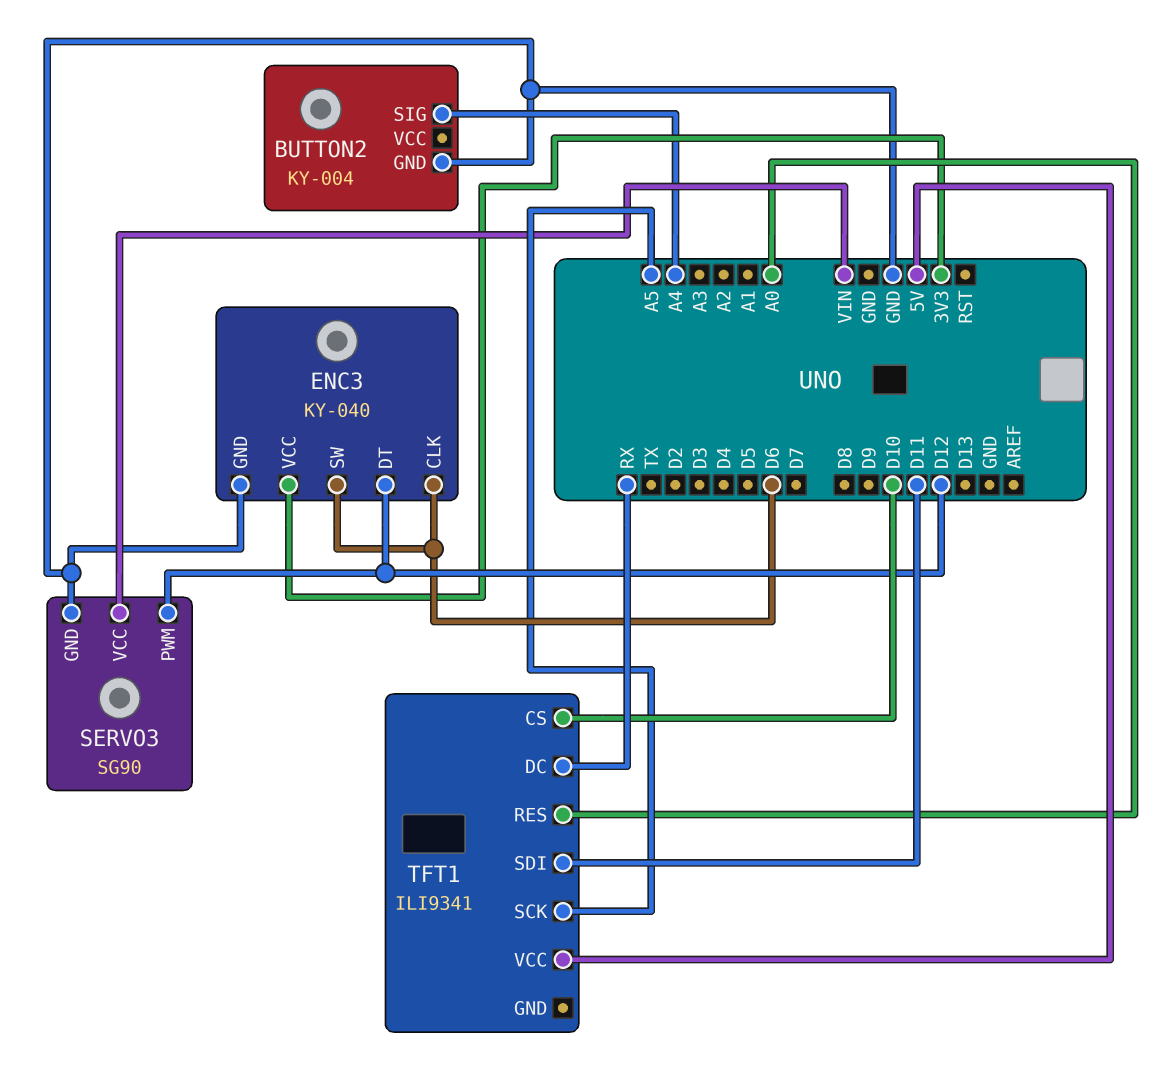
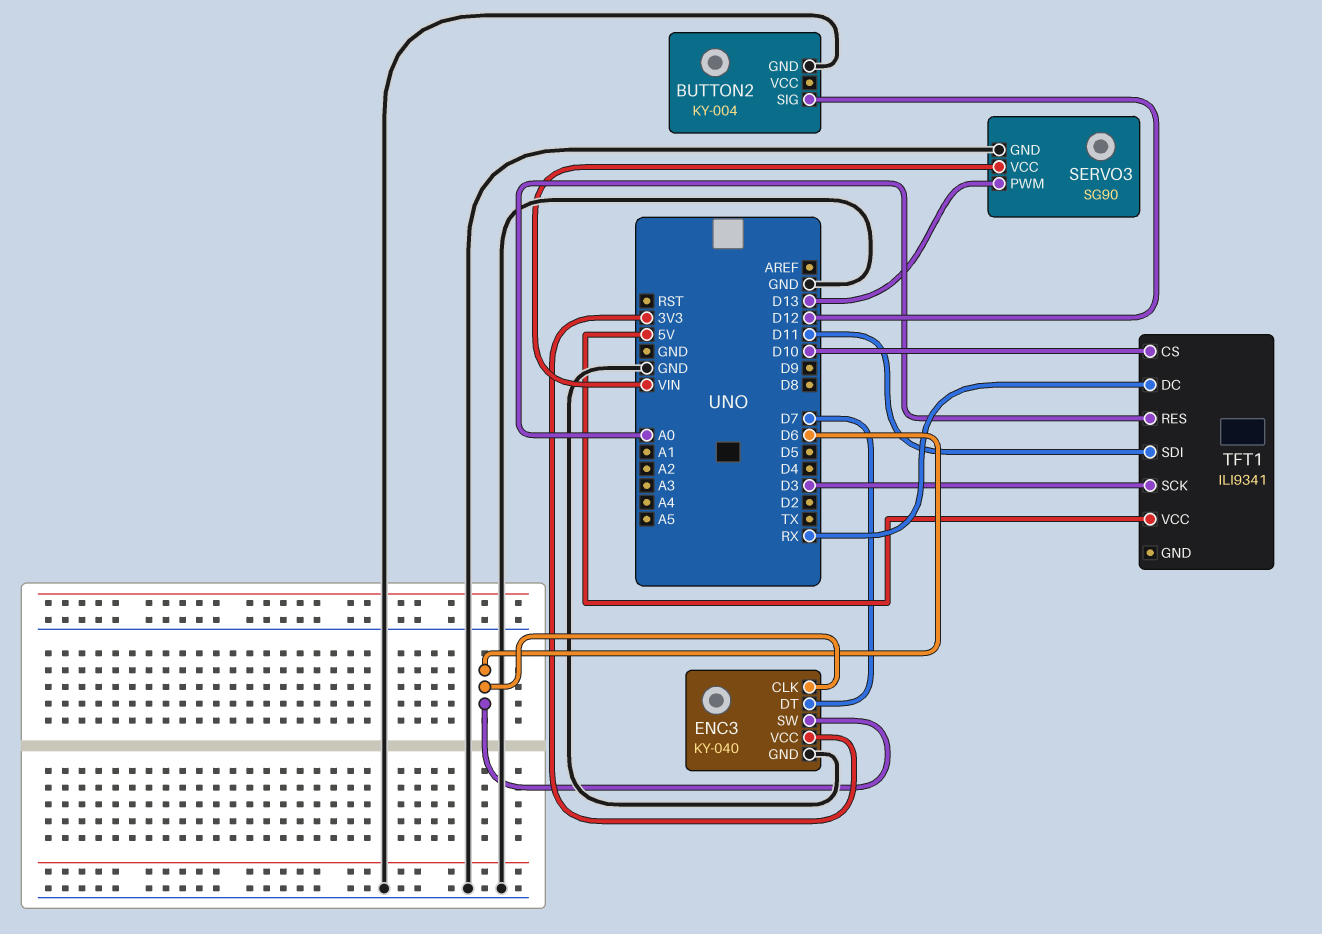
BUTTON2 pin SIG: A4 -> D12
ENC3 pin DT: D12 -> D7
SERVO3 pin PWM: D12 -> D13
TFT1 pin SCK: A5 -> D3

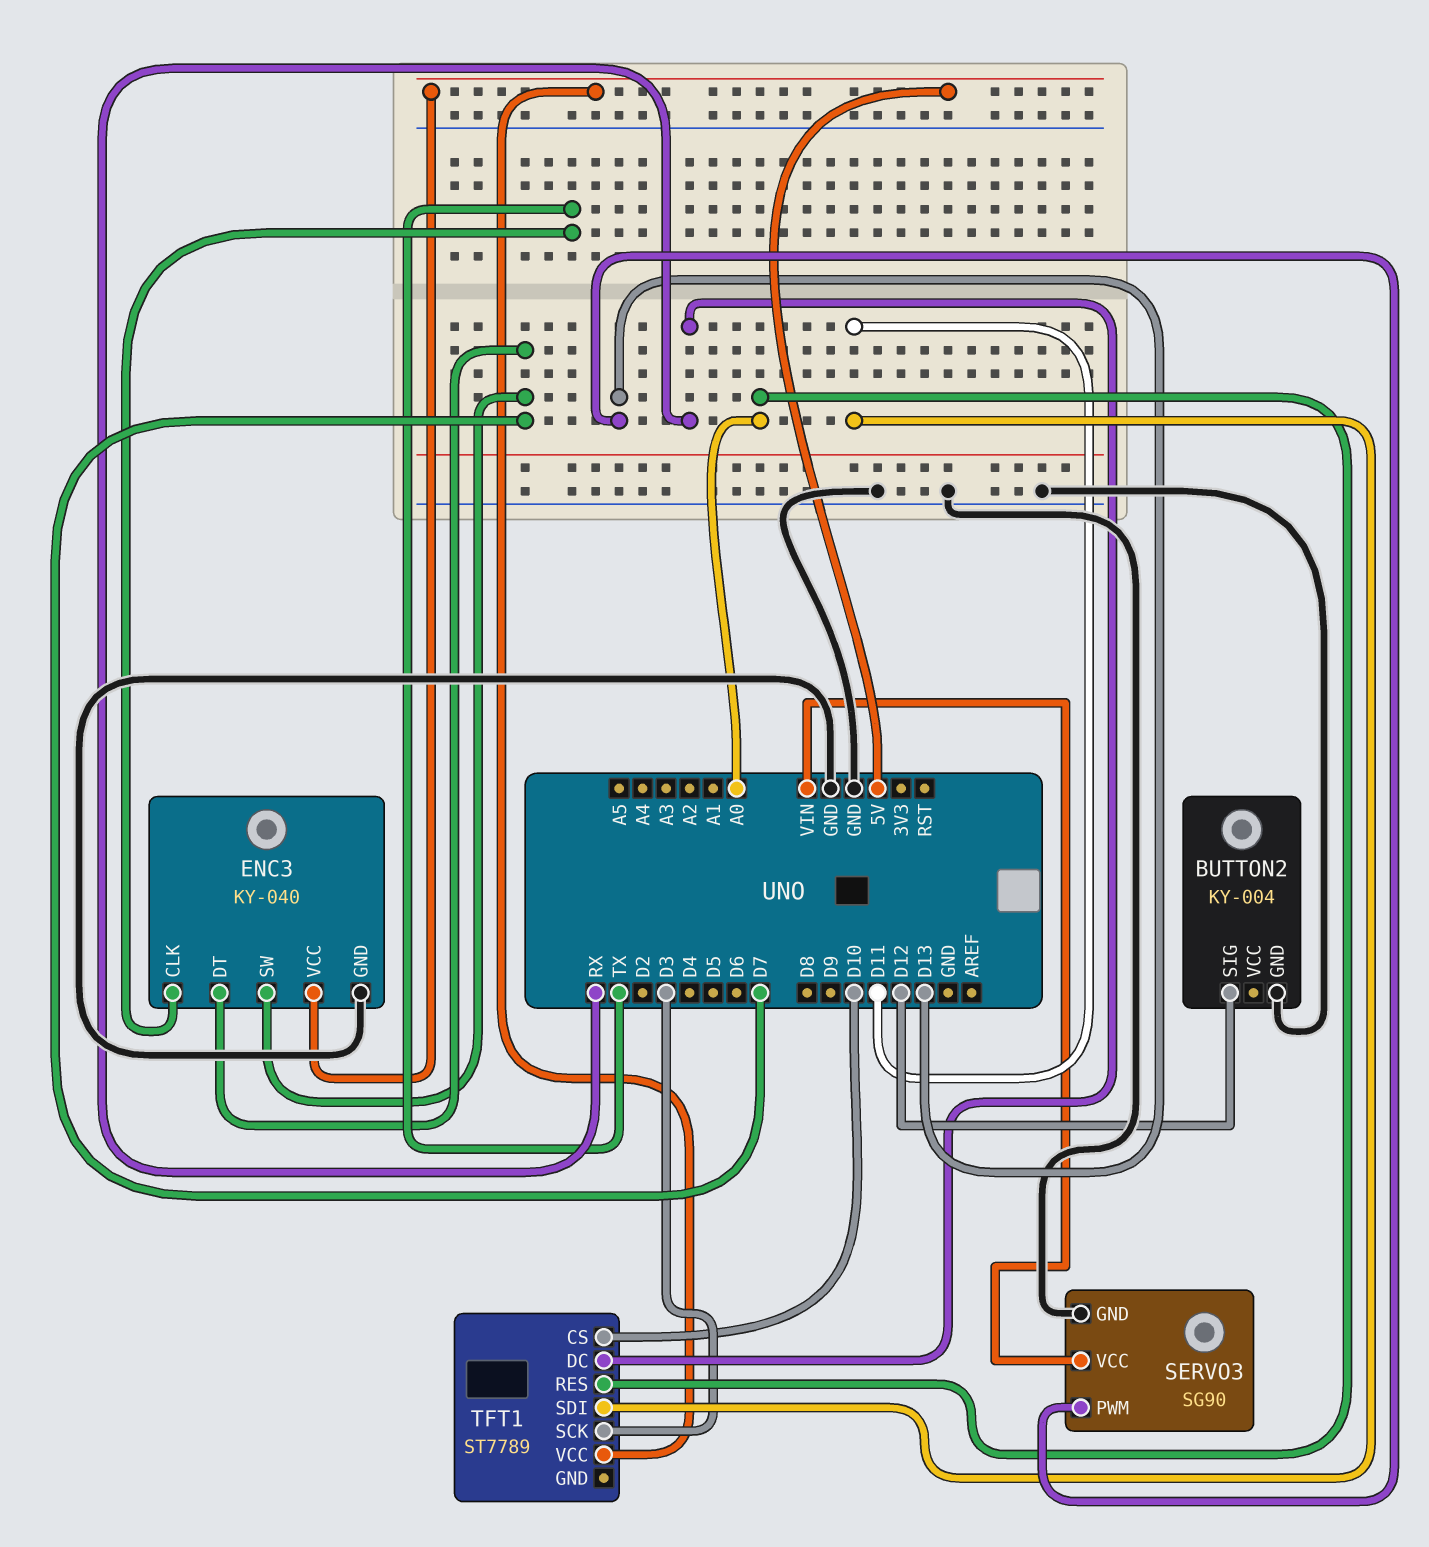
ENC3 pin CLK: D6 -> TX
ENC3 pin SW: D6 -> D7
ENC3 pin VCC: 3V3 -> 5V
TFT1: ILI9341 -> ST7789

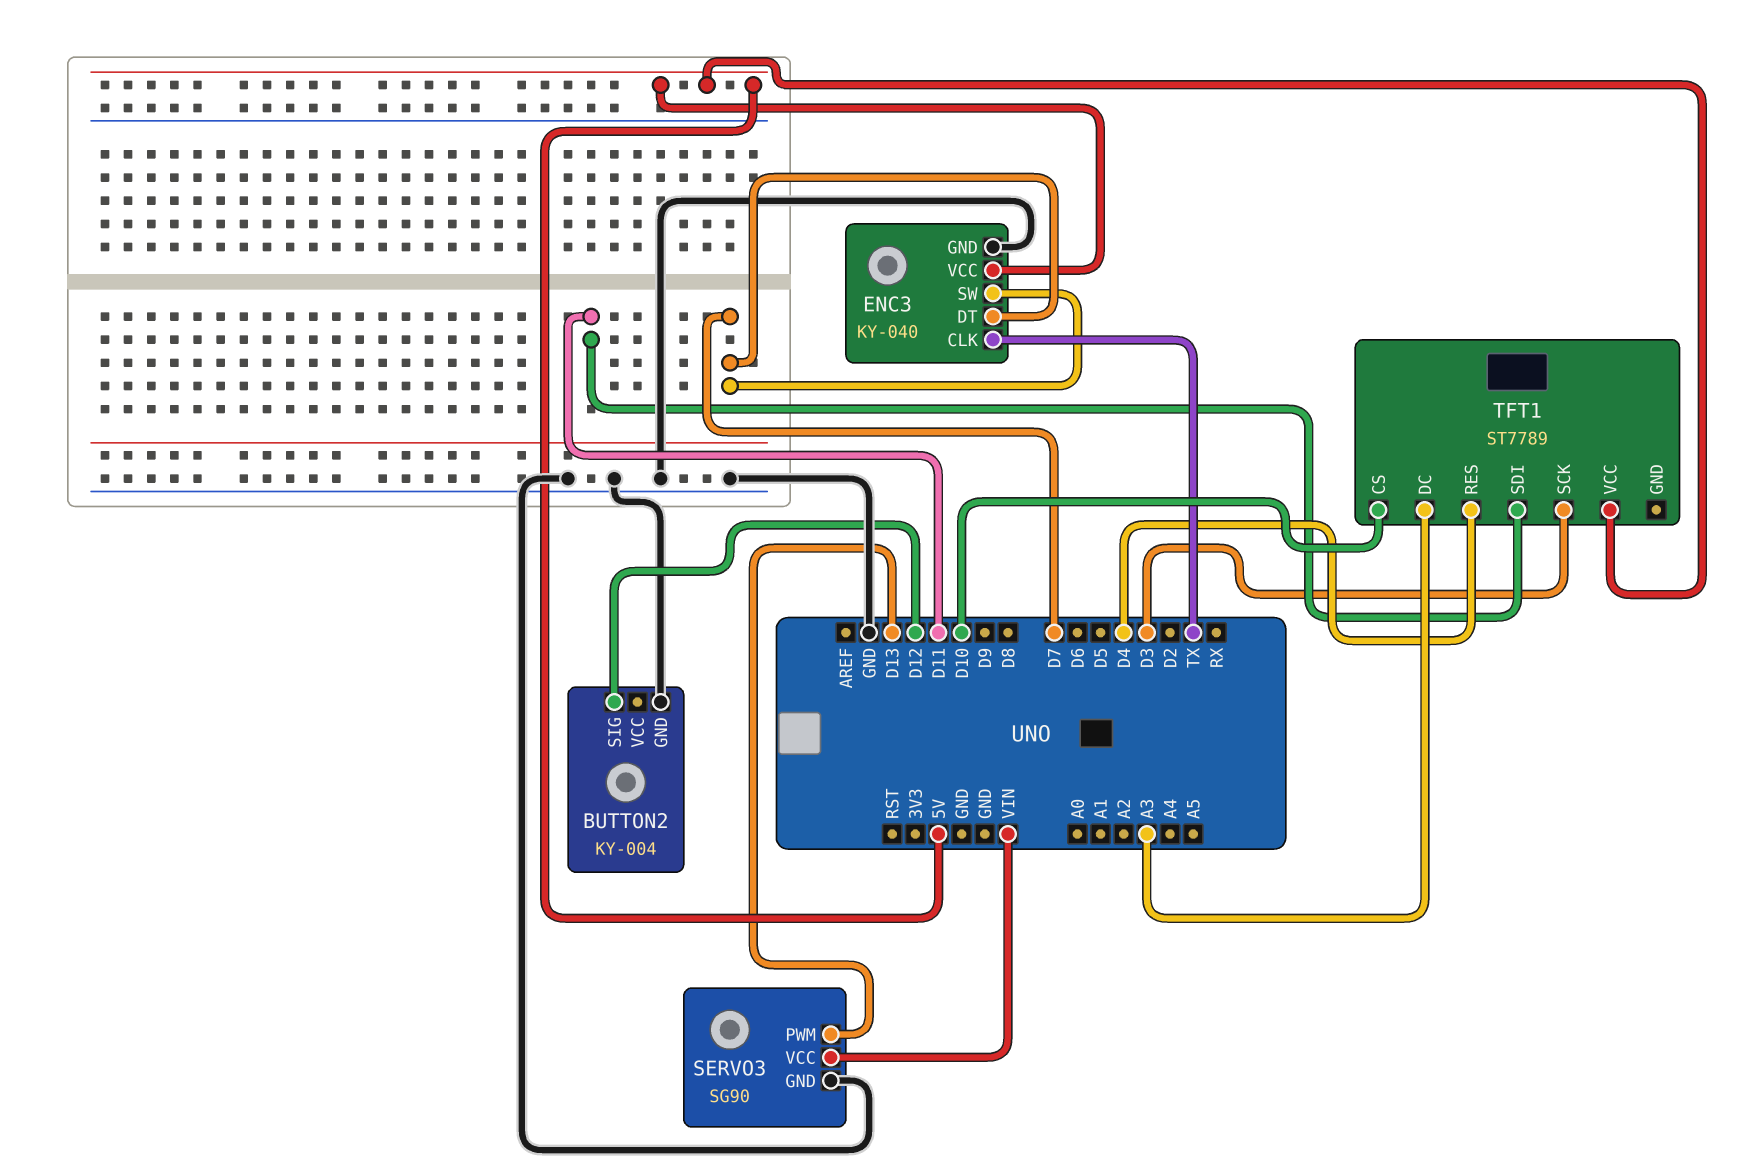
TFT1 pin DC: RX -> A3
TFT1 pin RES: A0 -> D4

